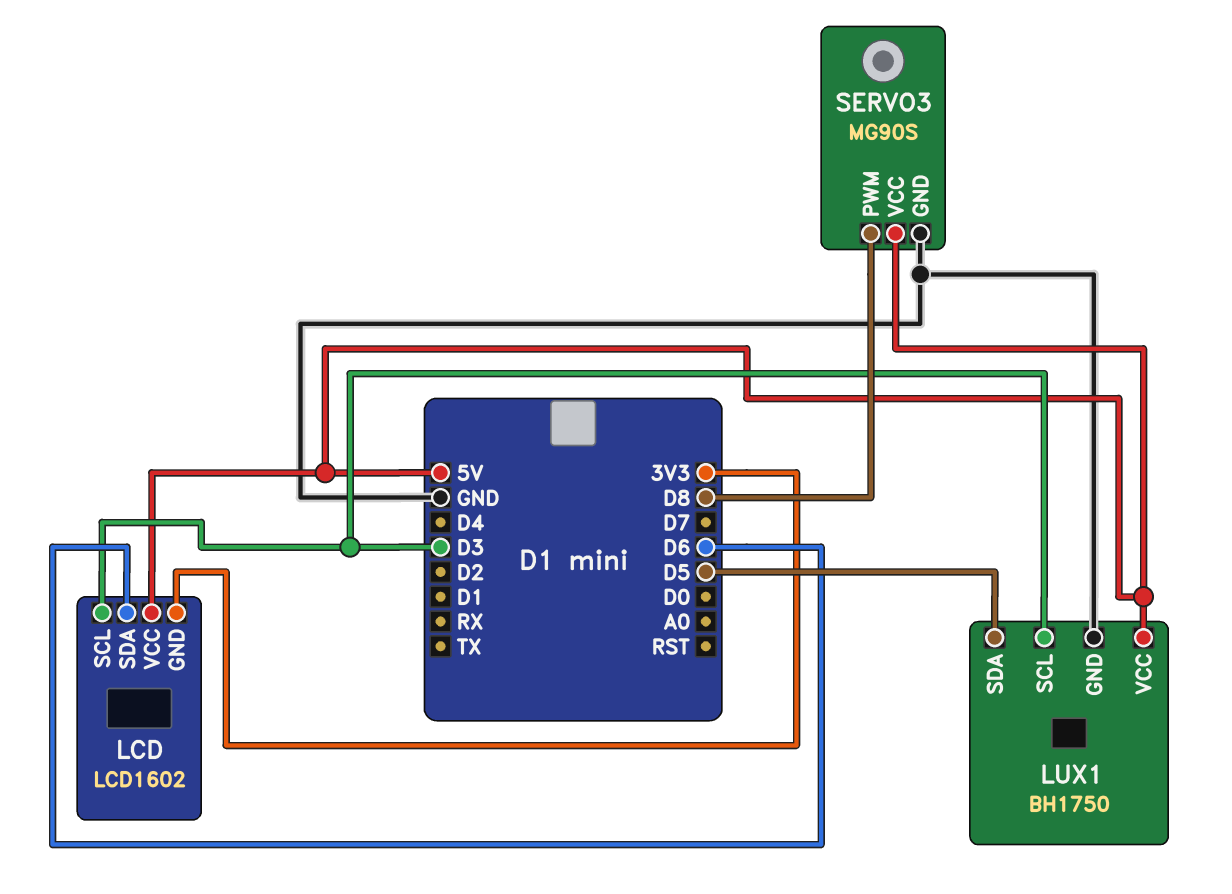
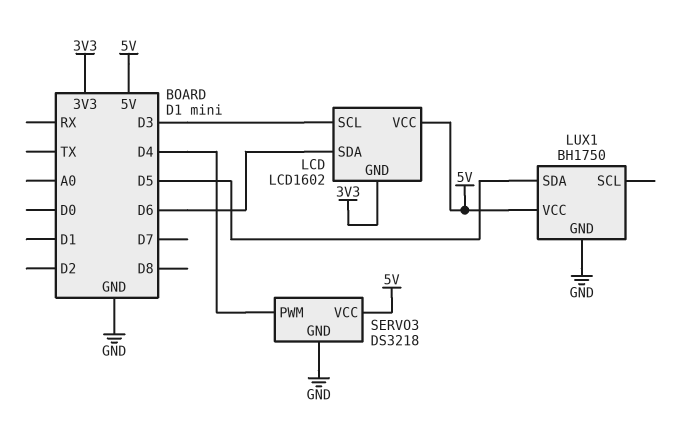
LUX1 pin SCL: D3 -> none
SERVO3: MG90S -> DS3218
SERVO3 pin PWM: D8 -> D4

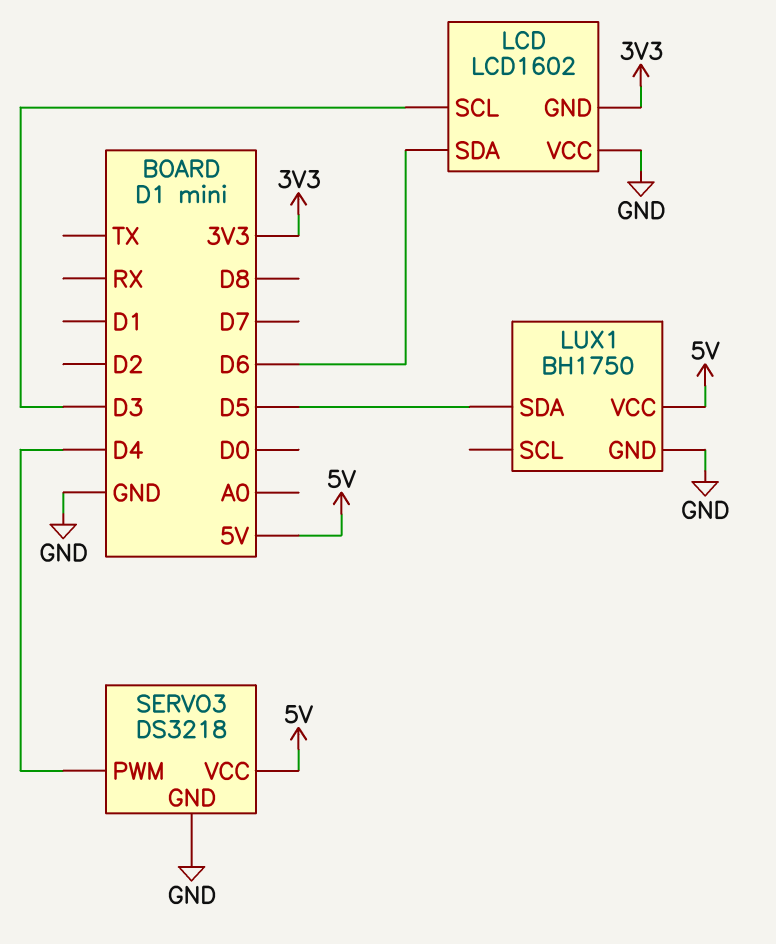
LCD pin VCC: 5V -> GND

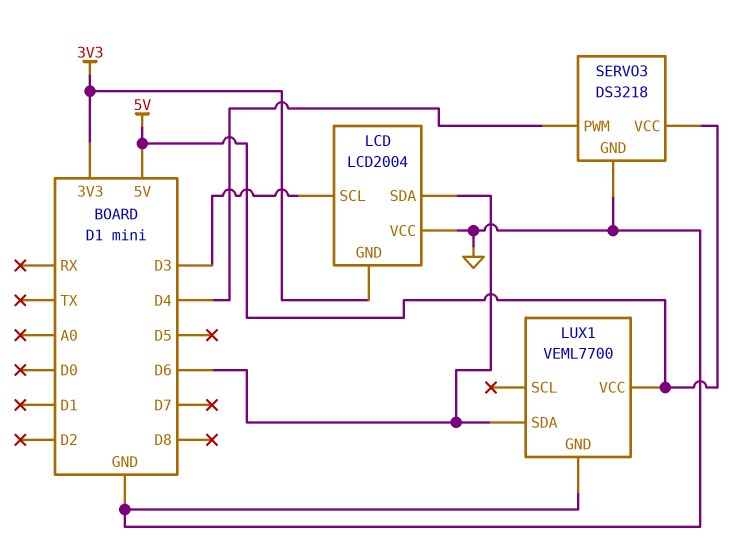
LCD: LCD1602 -> LCD2004
LUX1: BH1750 -> VEML7700
LUX1 pin SDA: D5 -> D6

